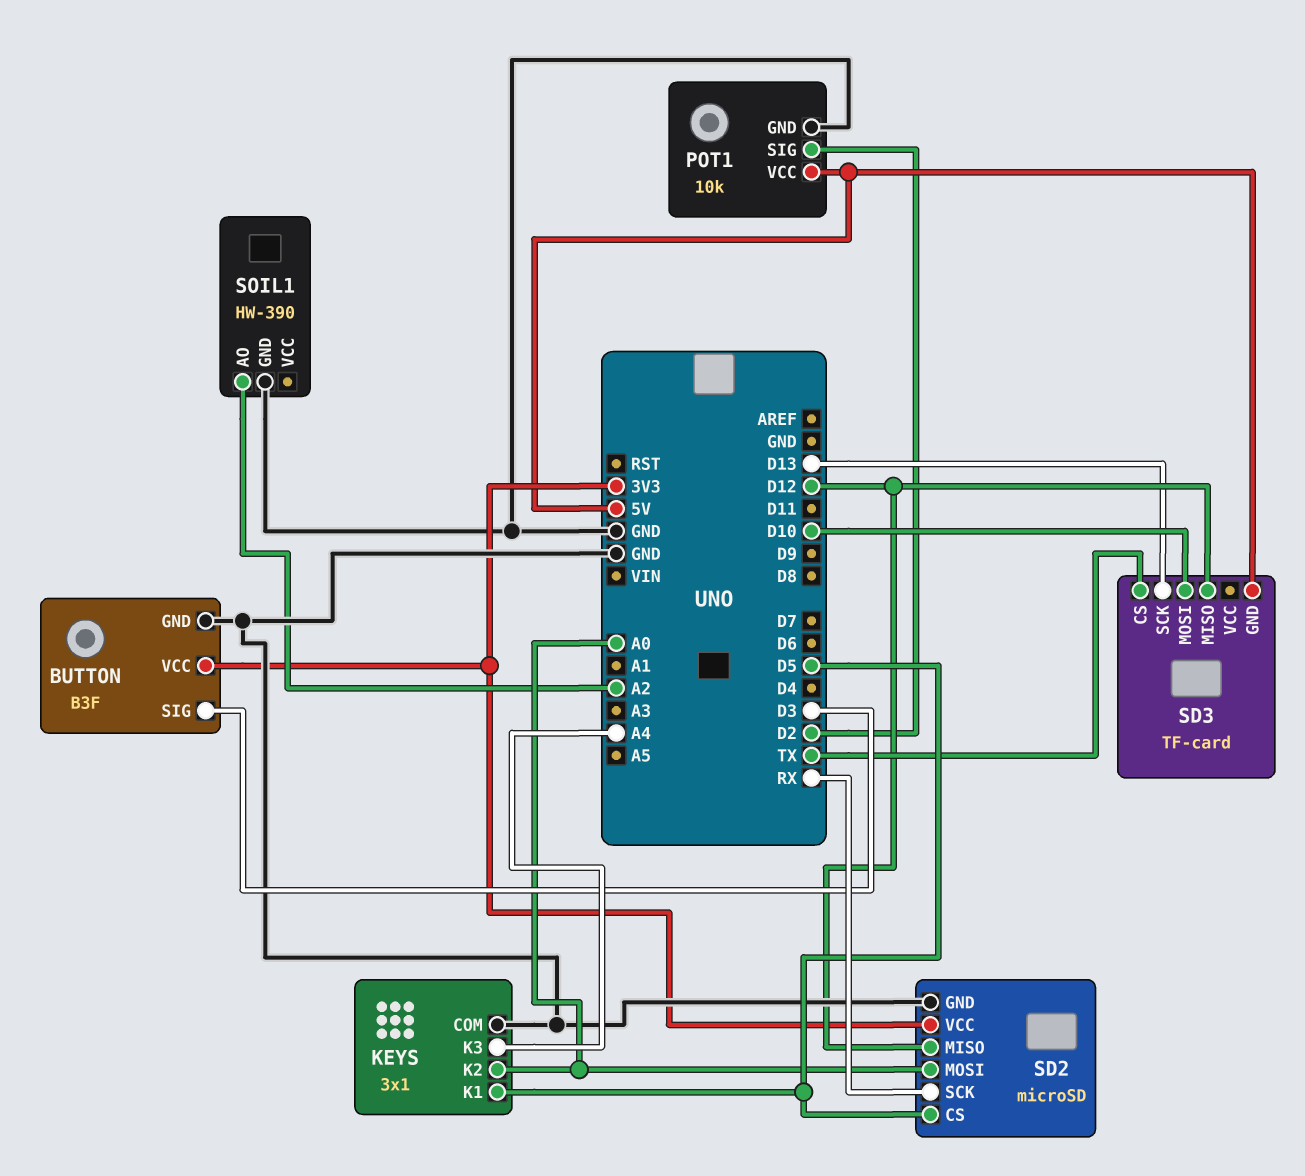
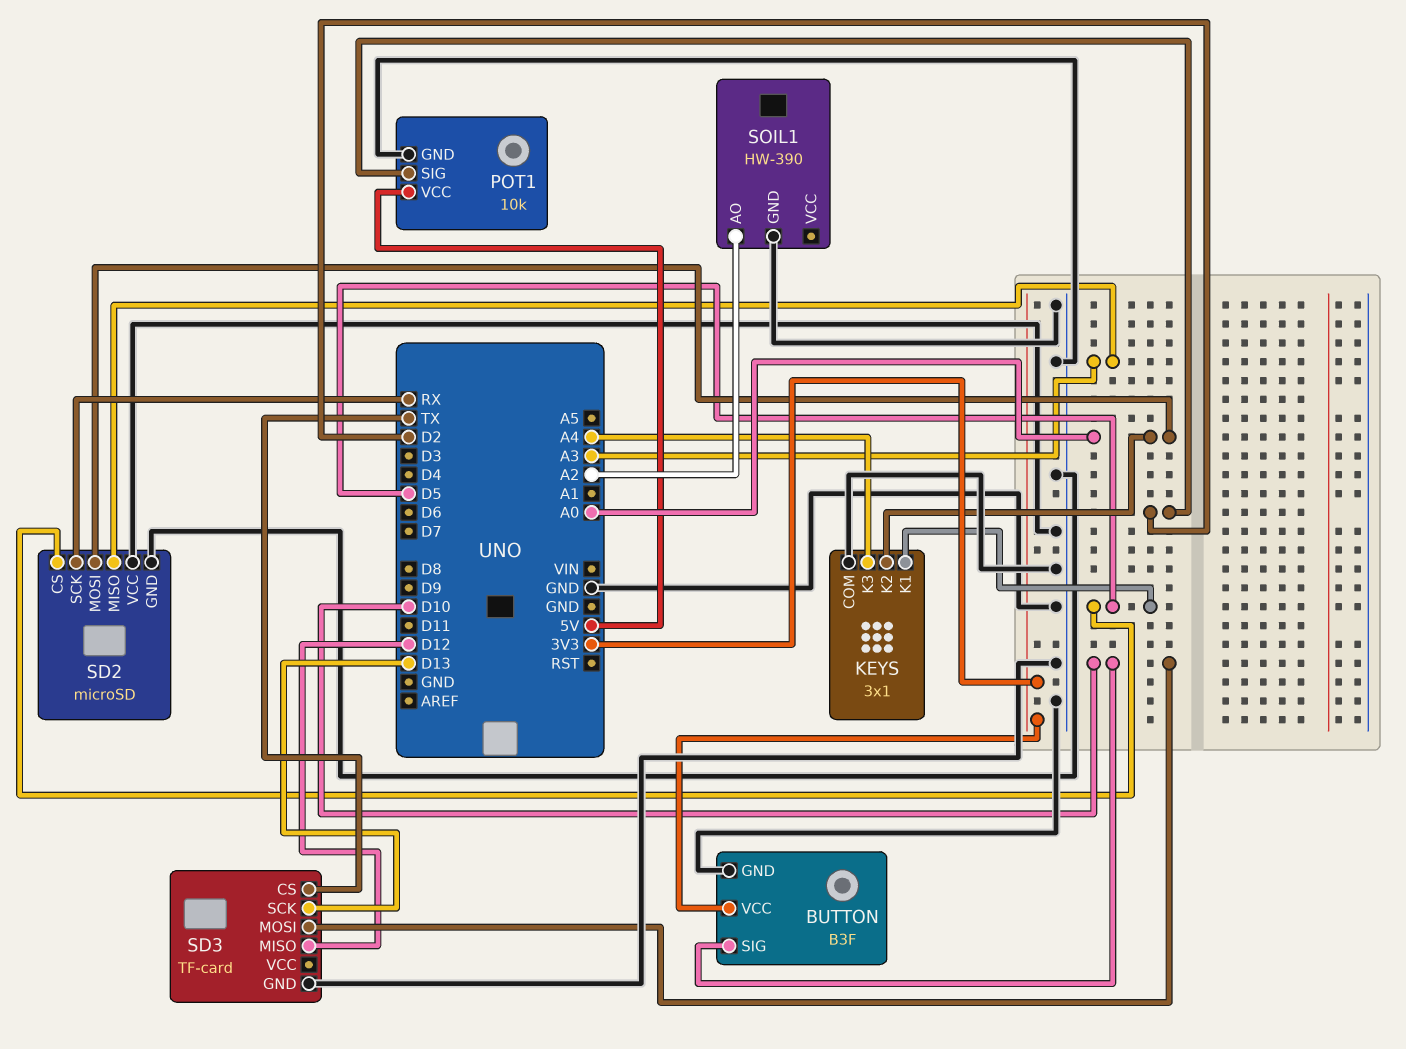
BUTTON pin SIG: D3 -> D10
SD2 pin MISO: D12 -> A3
SD2 pin VCC: 3V3 -> GND
SD3 pin GND: 5V -> GND

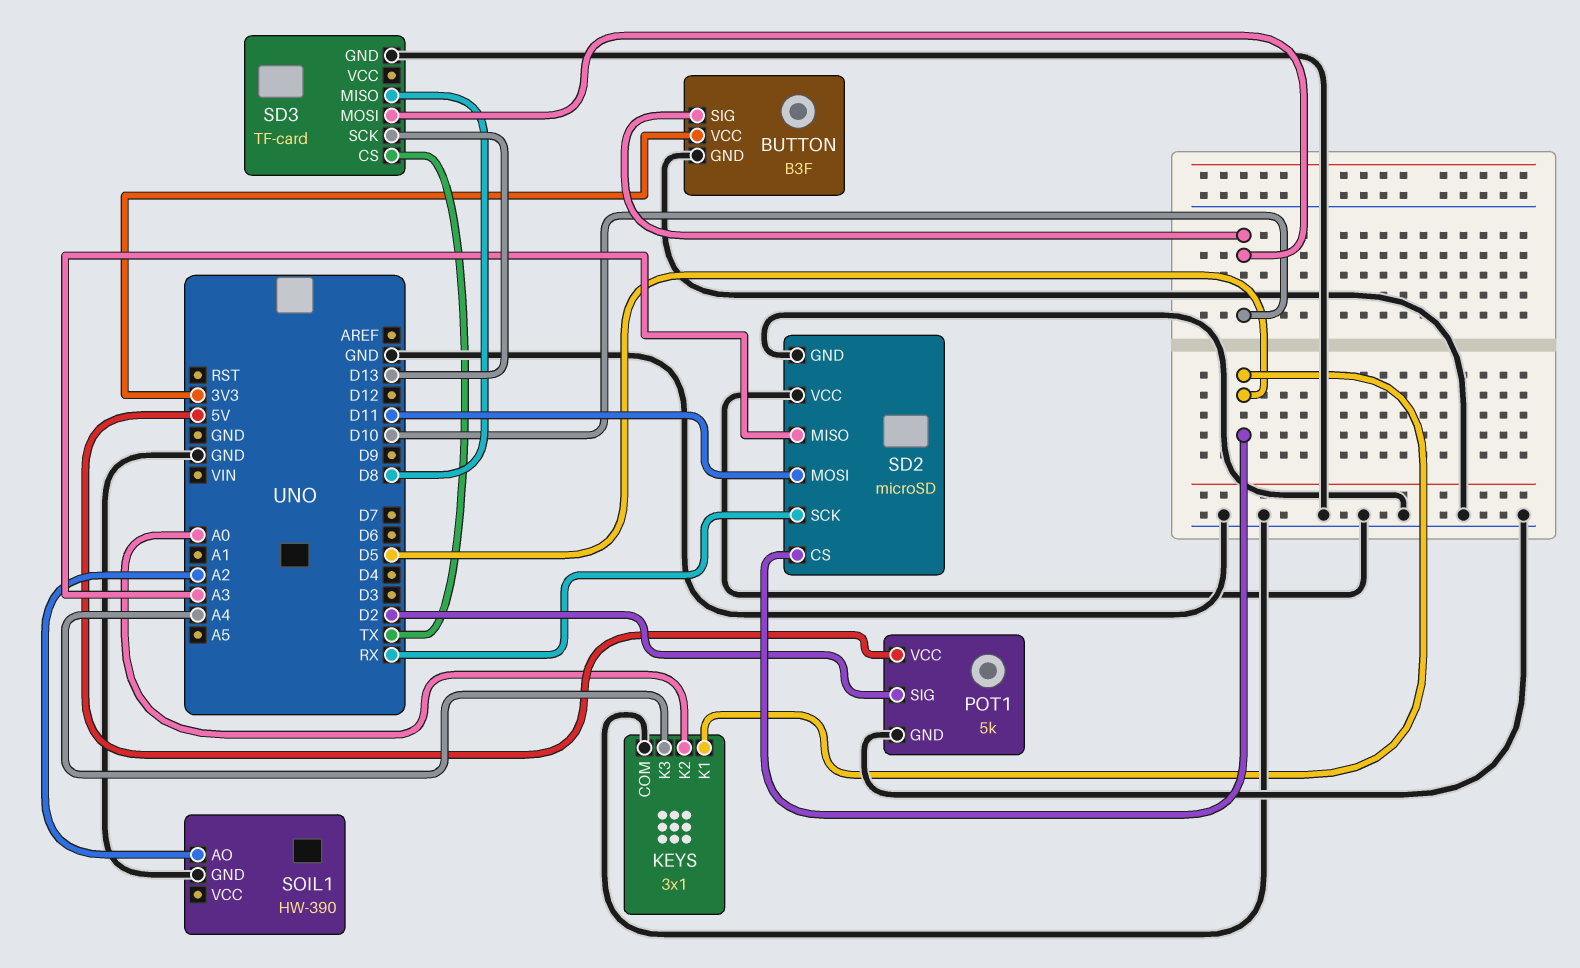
POT1: 10k -> 5k
SD2 pin MOSI: A0 -> D11
SD3 pin MISO: D12 -> D8

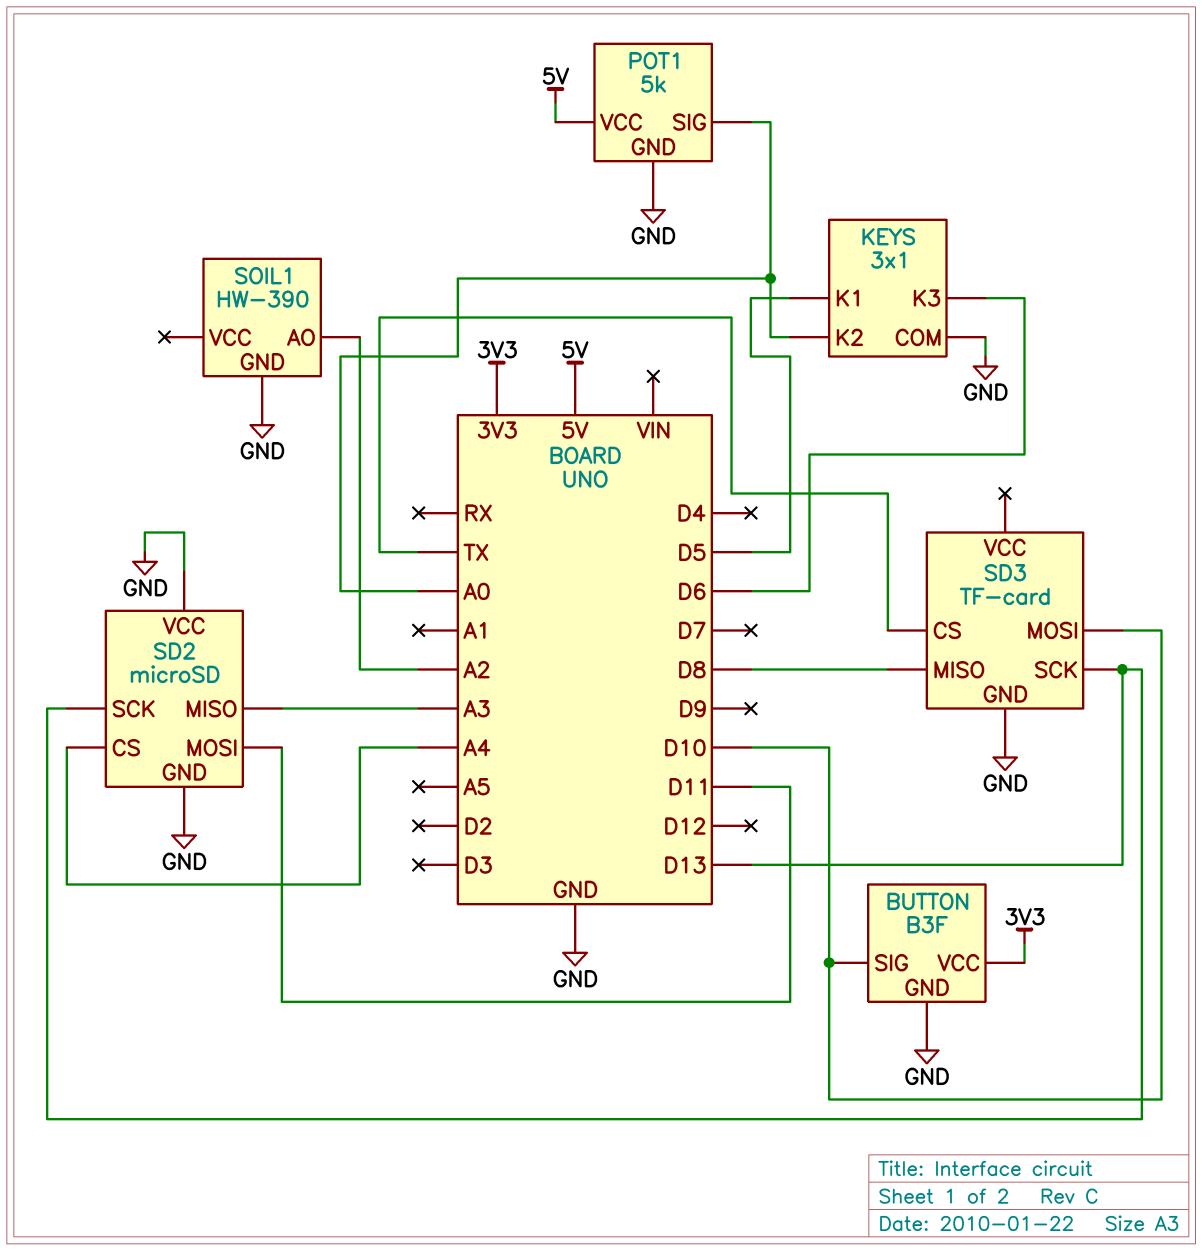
KEYS pin K3: A4 -> D6
POT1 pin SIG: D2 -> A0
SD2 pin CS: D5 -> A4
SD2 pin SCK: RX -> D13

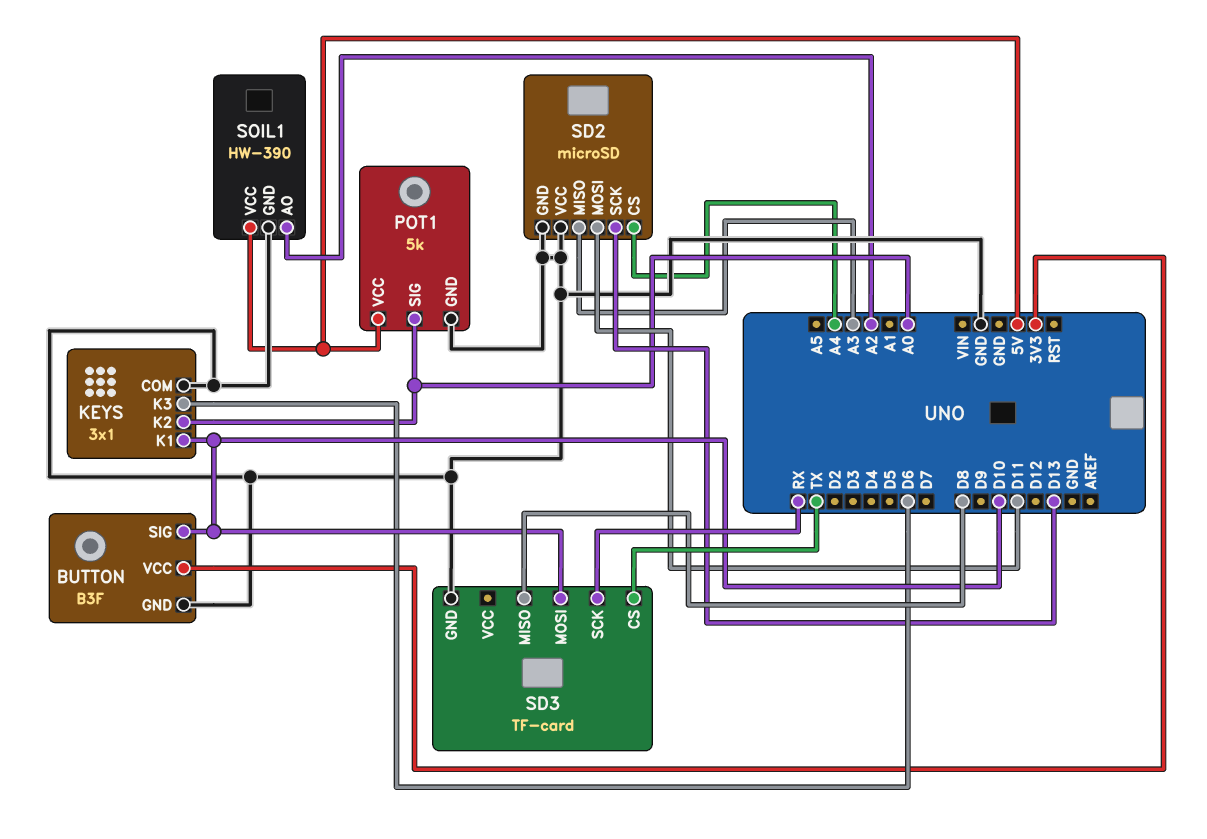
KEYS pin K1: D5 -> D10
SD3 pin SCK: D13 -> RX
SOIL1 pin VCC: none -> 5V

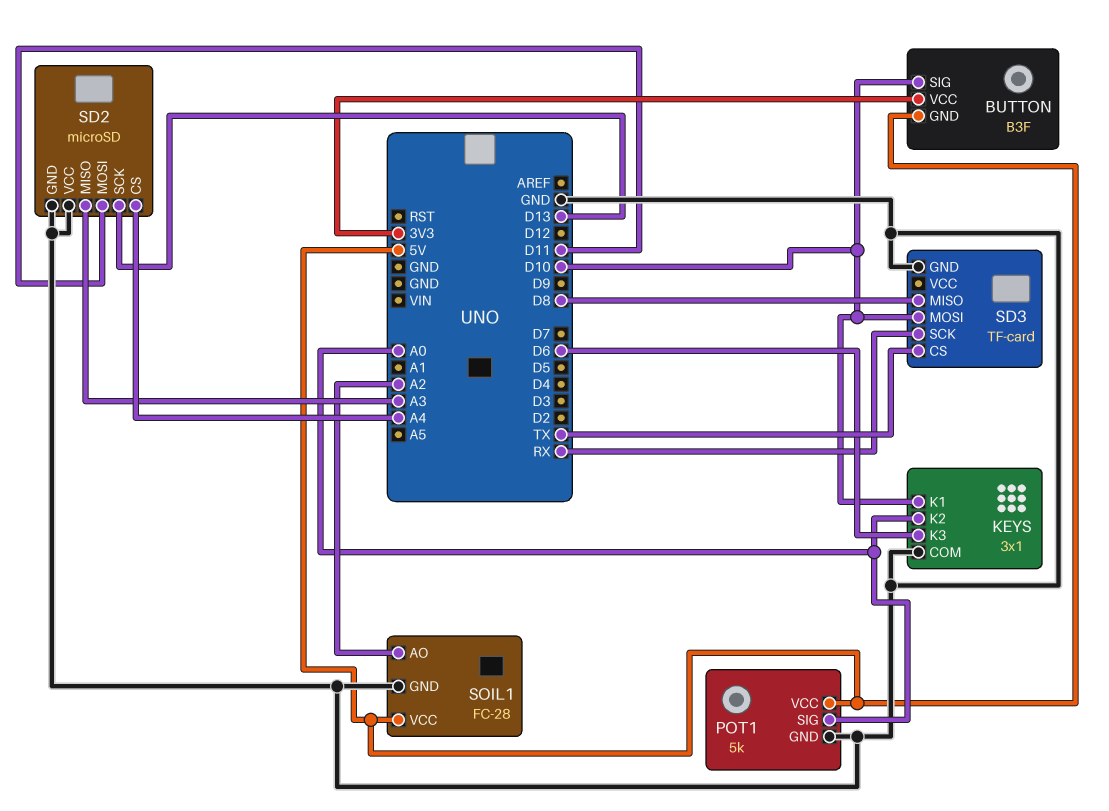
BUTTON pin GND: GND -> 5V
SOIL1: HW-390 -> FC-28

